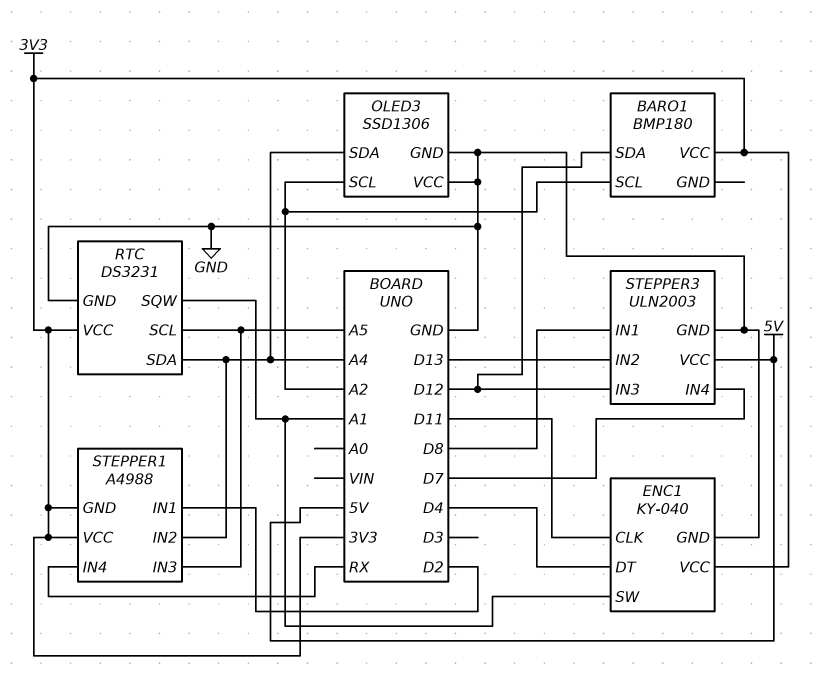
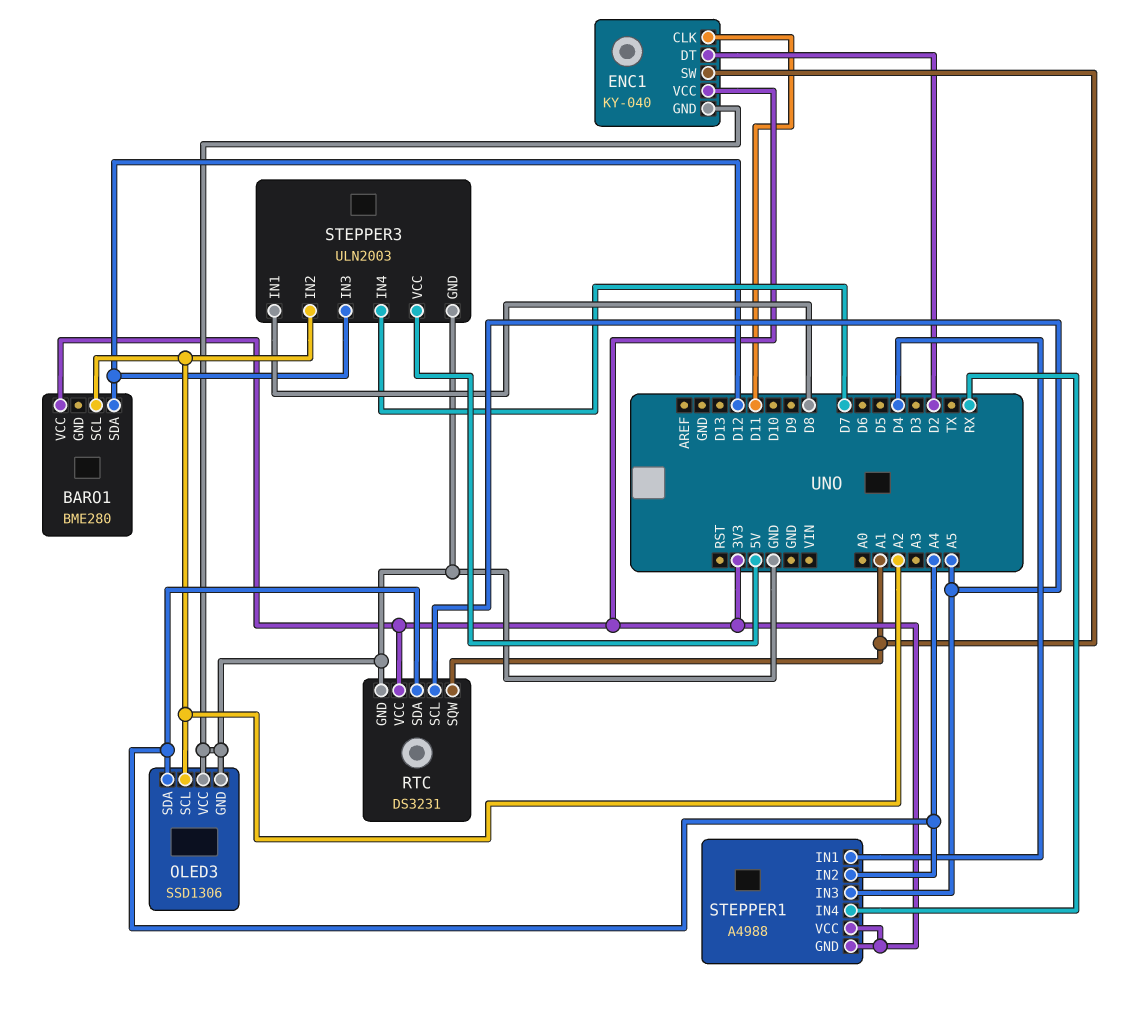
BARO1: BMP180 -> BME280
ENC1 pin DT: D4 -> D2
STEPPER1 pin IN1: D2 -> D4
STEPPER3 pin IN2: D13 -> A2

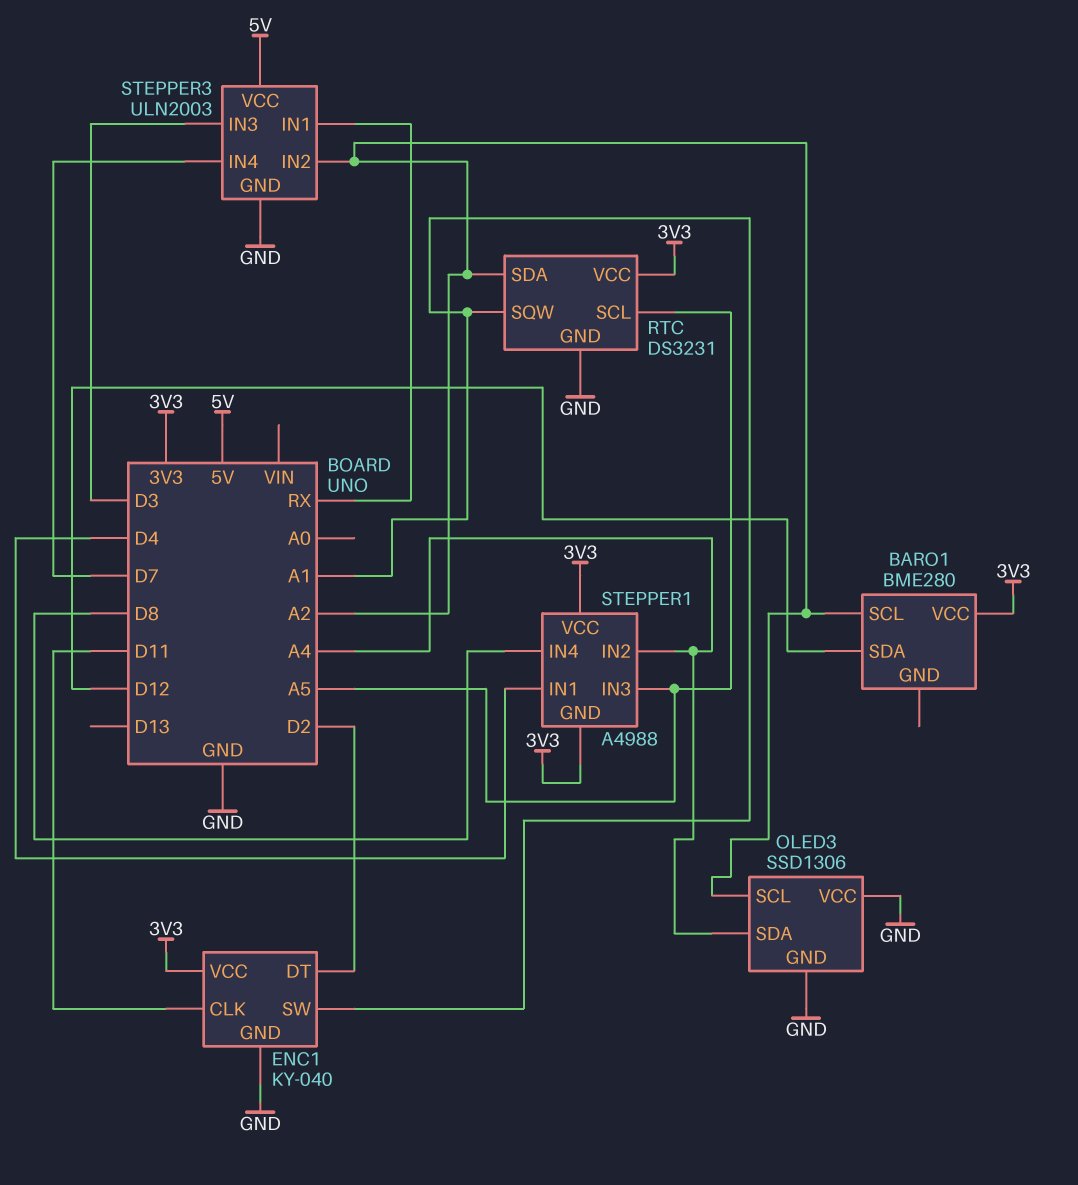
RTC pin SDA: A4 -> A2
STEPPER1 pin IN4: RX -> D8
STEPPER3 pin IN1: D8 -> RX
STEPPER3 pin IN3: D12 -> D3

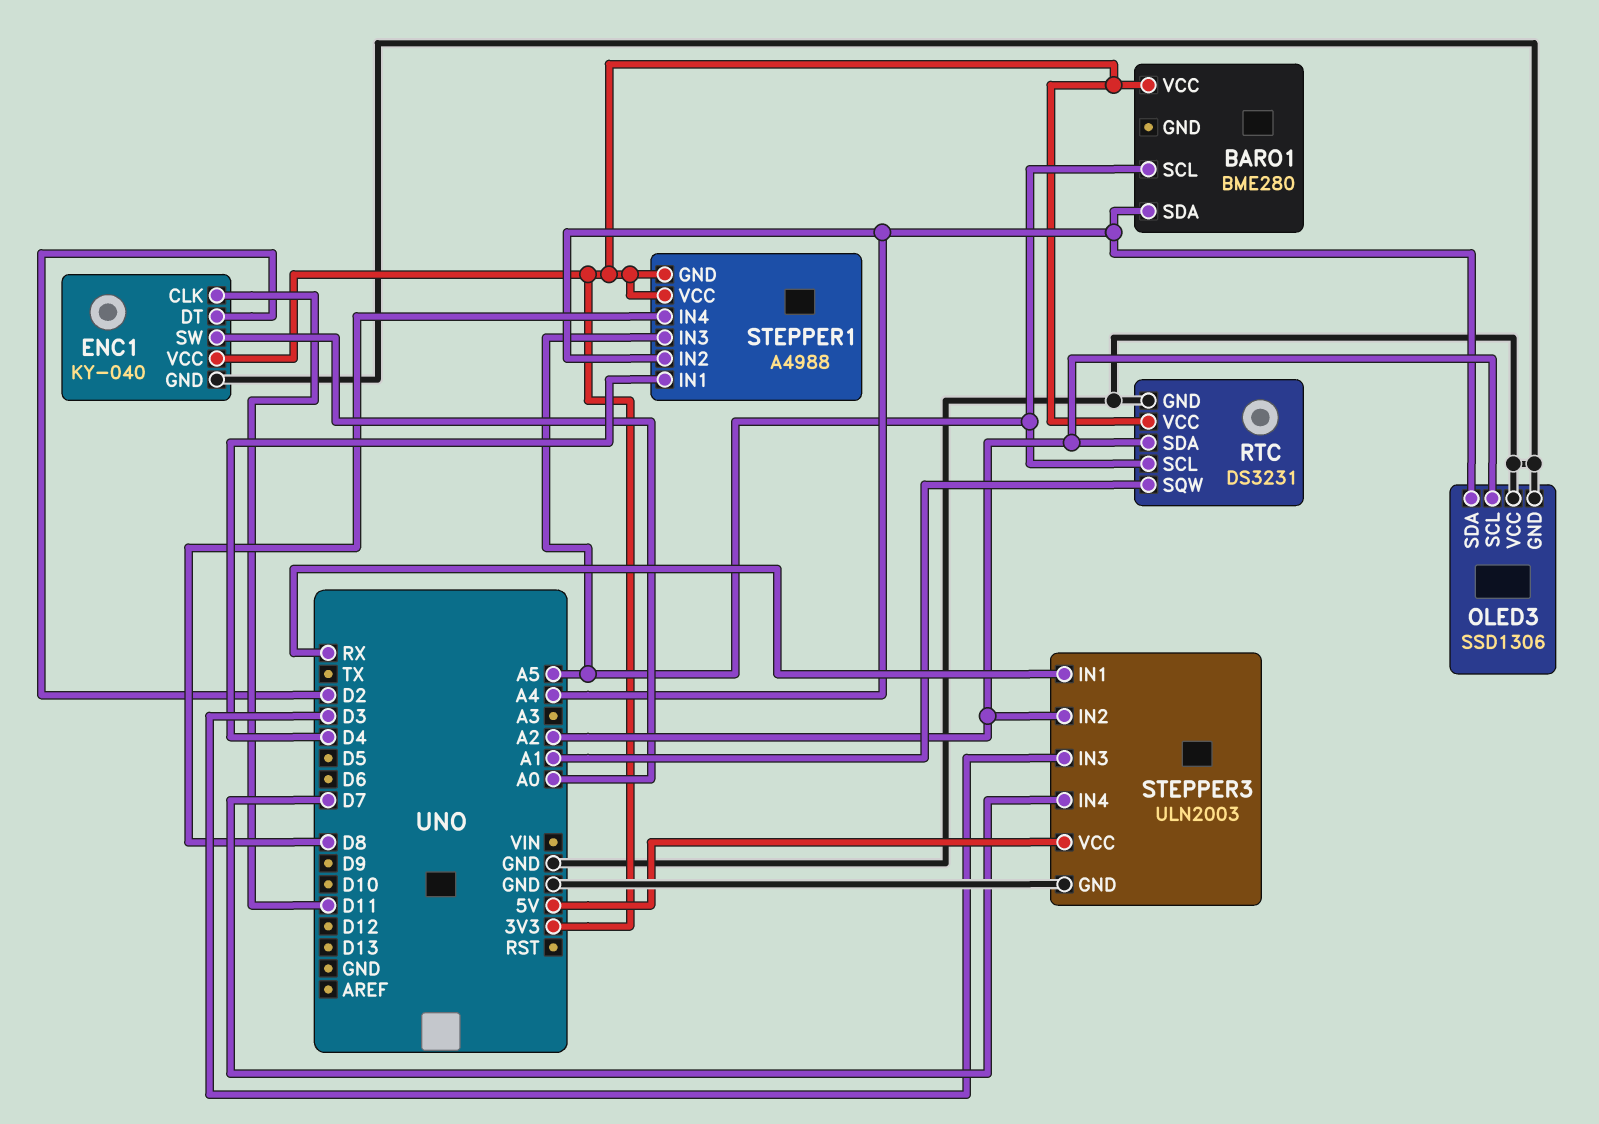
BARO1 pin SCL: A2 -> A5
BARO1 pin SDA: D12 -> A4
ENC1 pin SW: A1 -> A0

